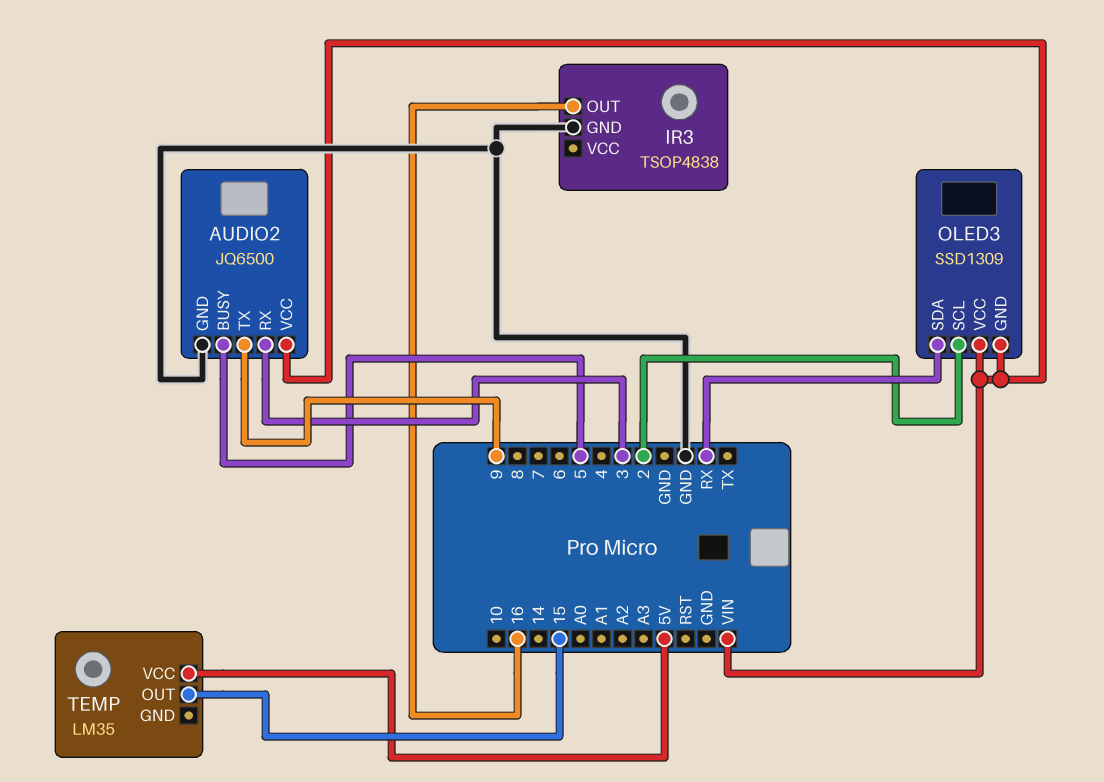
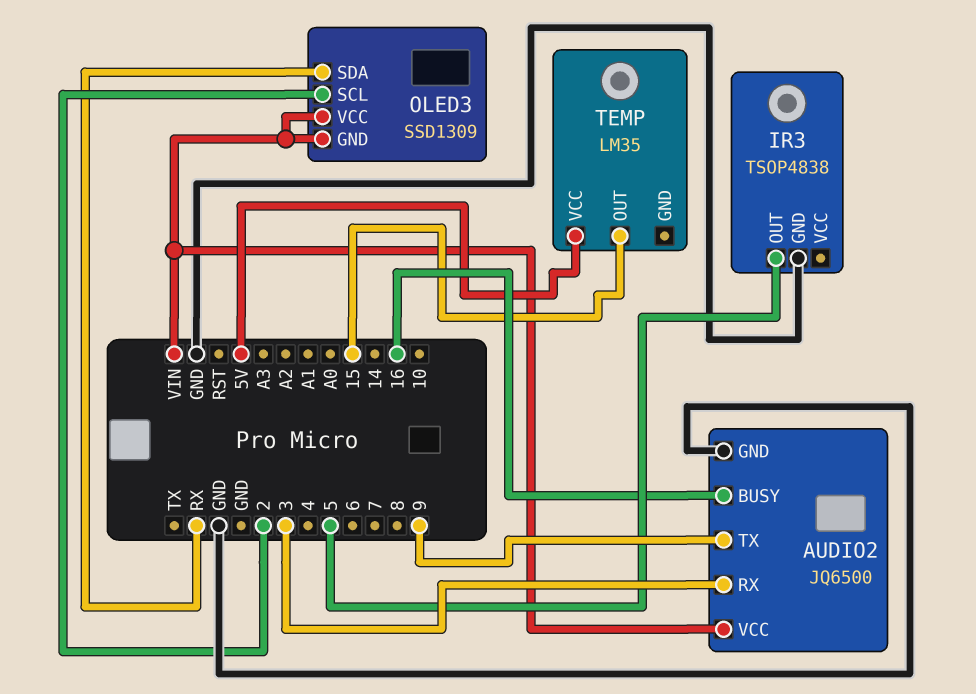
AUDIO2 pin BUSY: 5 -> 16
IR3 pin OUT: 16 -> 5

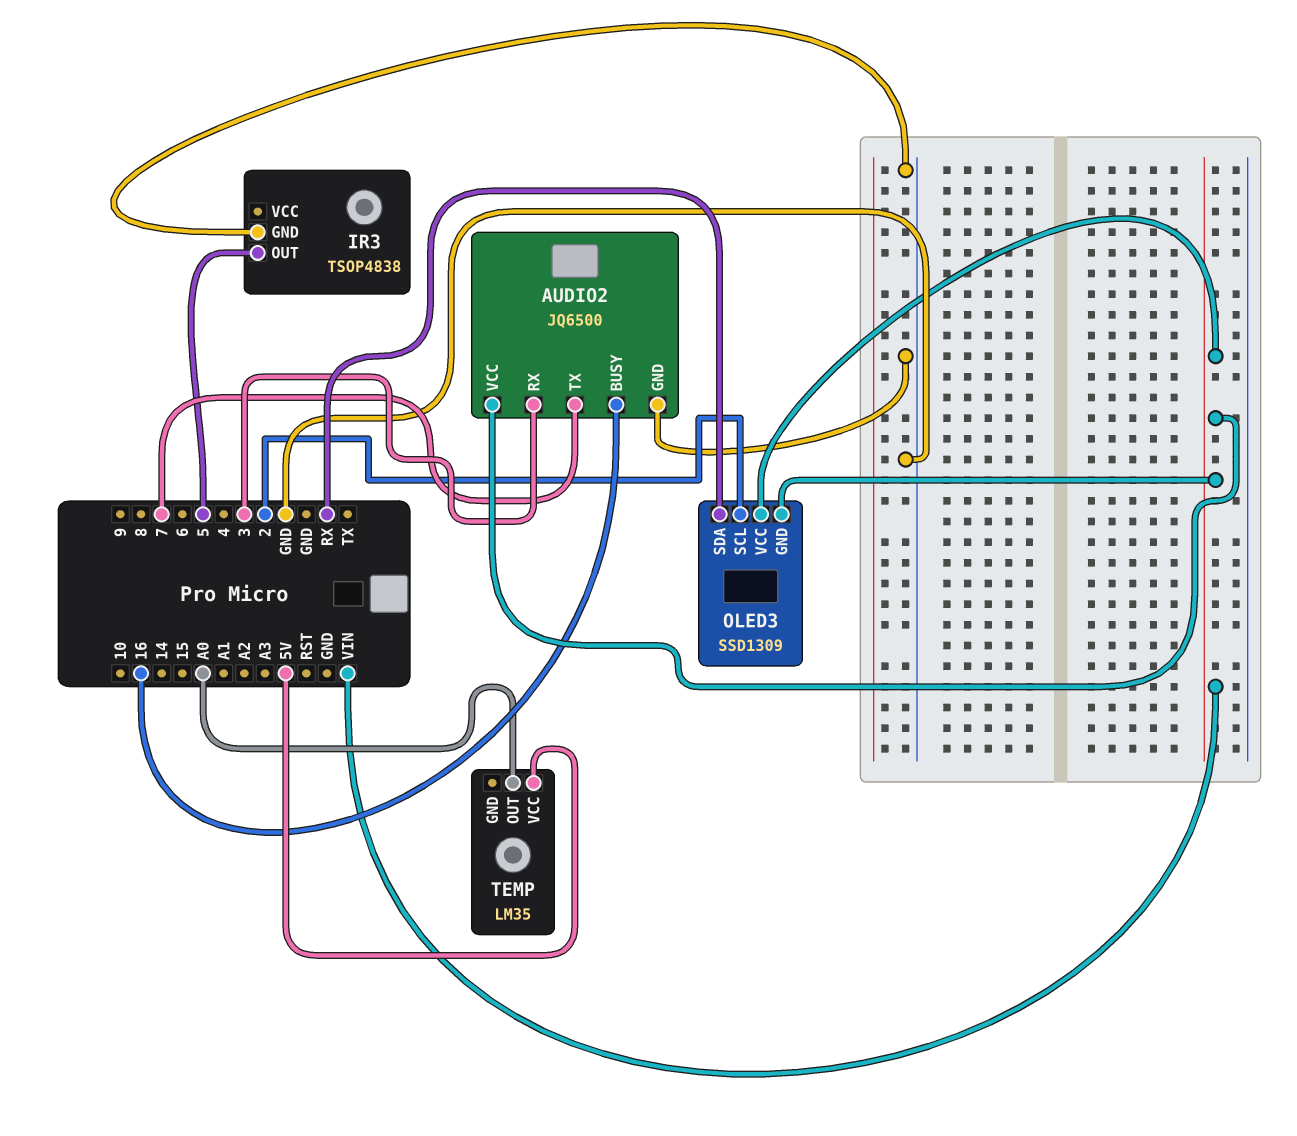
AUDIO2 pin TX: 9 -> 7
TEMP pin OUT: 15 -> A0

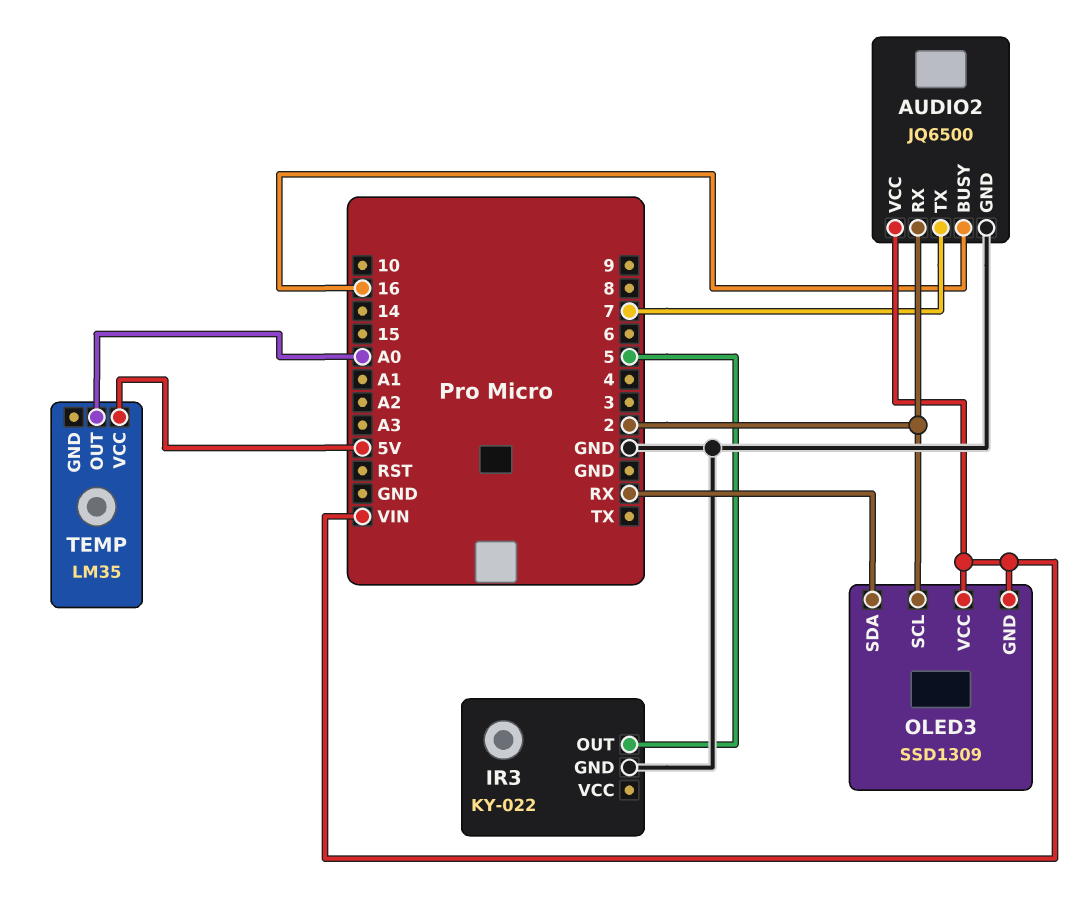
AUDIO2 pin RX: 3 -> 2
IR3: TSOP4838 -> KY-022

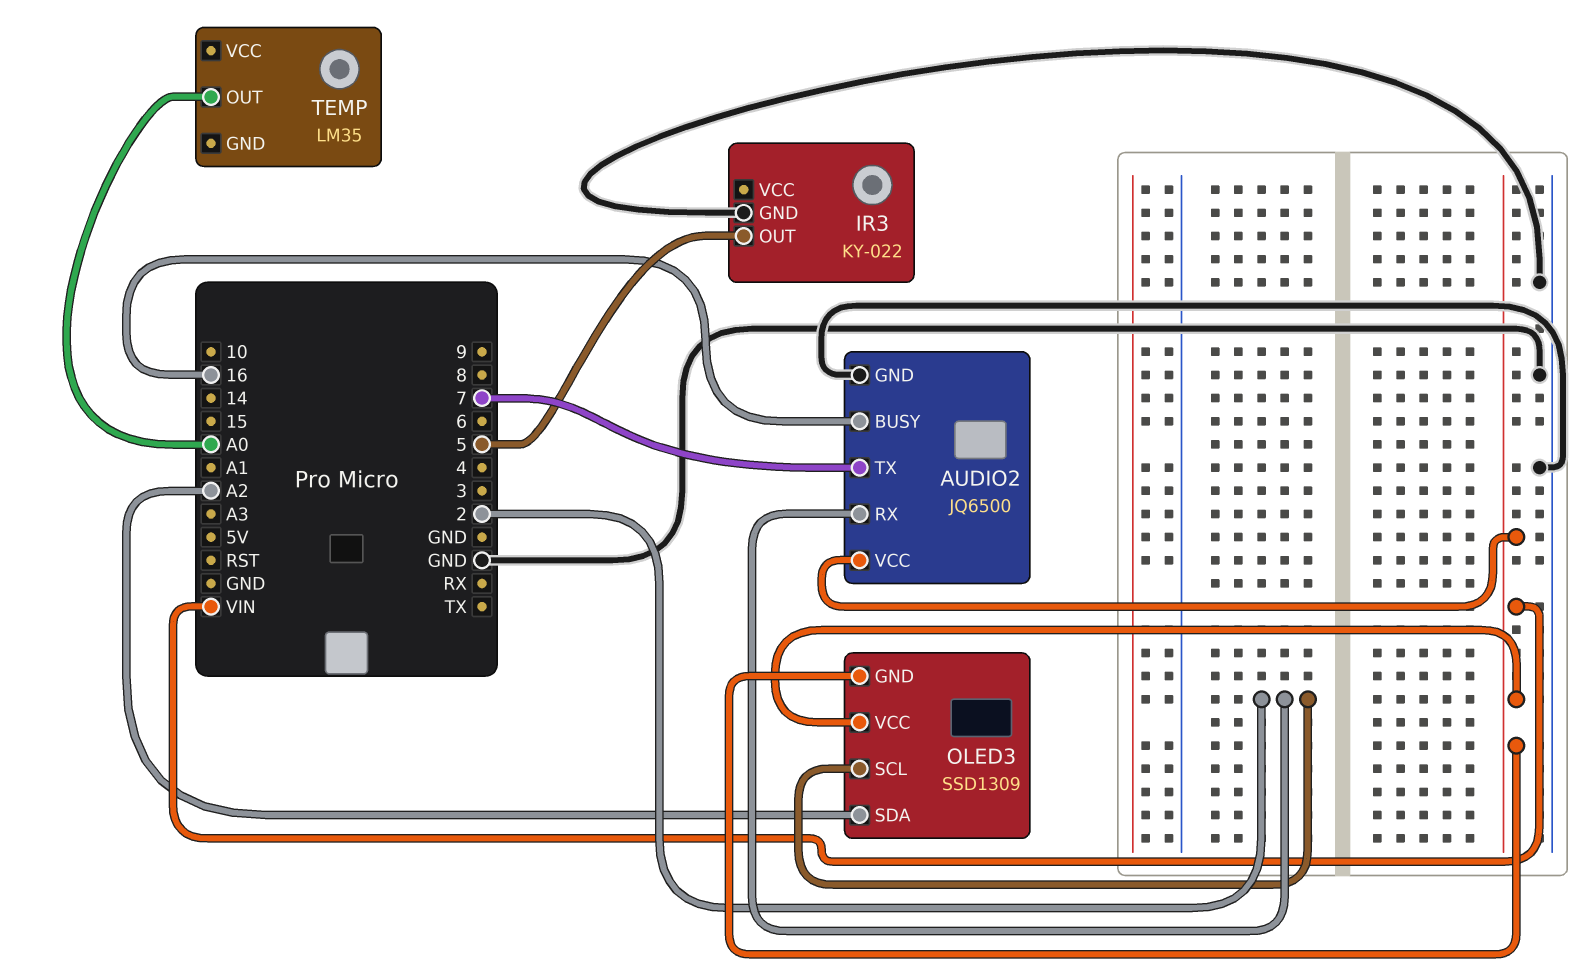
OLED3 pin SDA: RX -> A2
TEMP pin VCC: 5V -> none

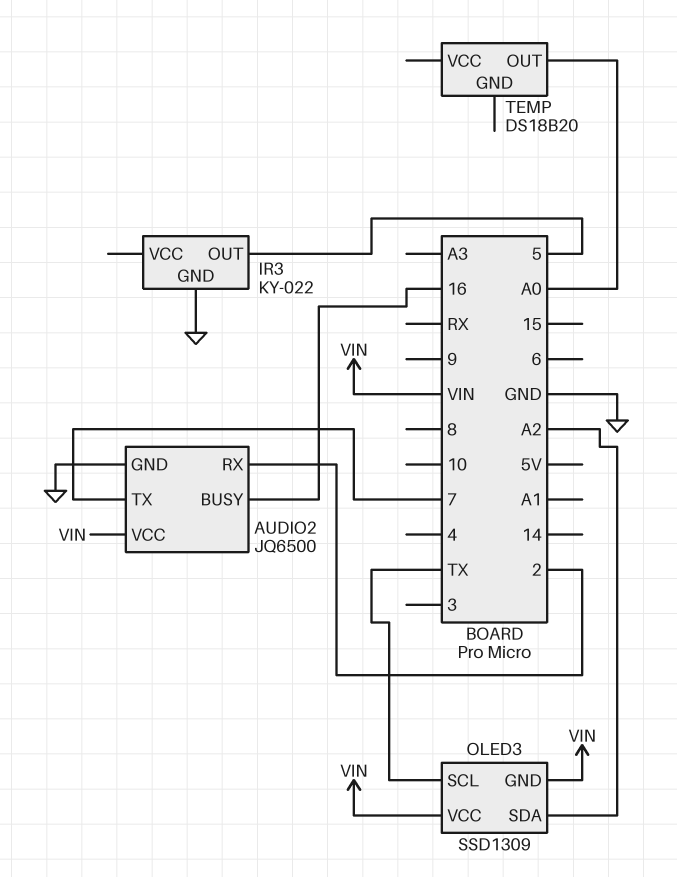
OLED3 pin SCL: 2 -> TX
TEMP: LM35 -> DS18B20

